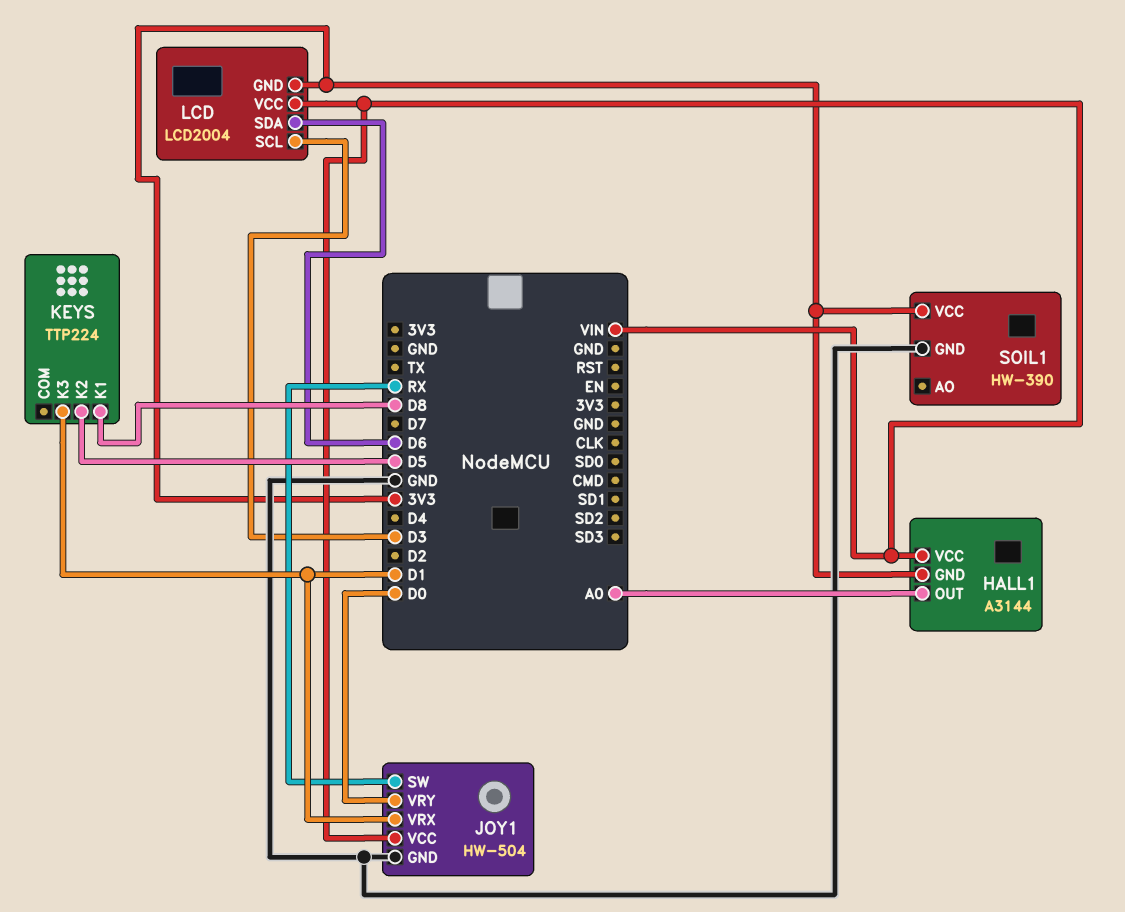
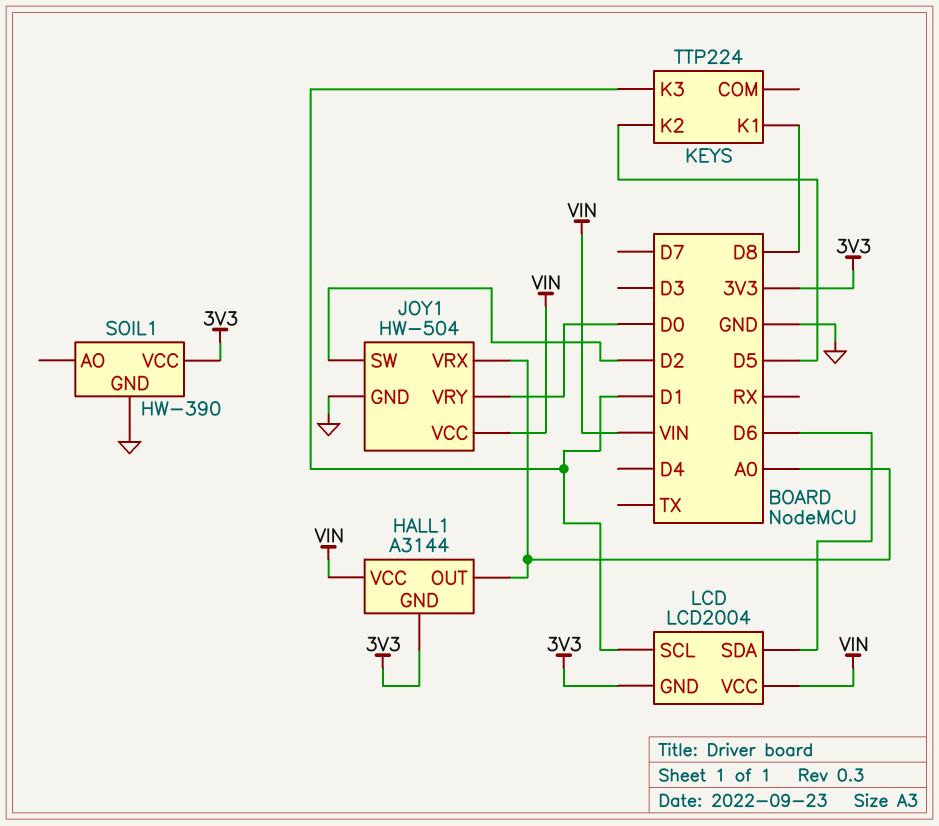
JOY1 pin SW: RX -> D2
JOY1 pin VRX: D1 -> A0
LCD pin SCL: D3 -> D1

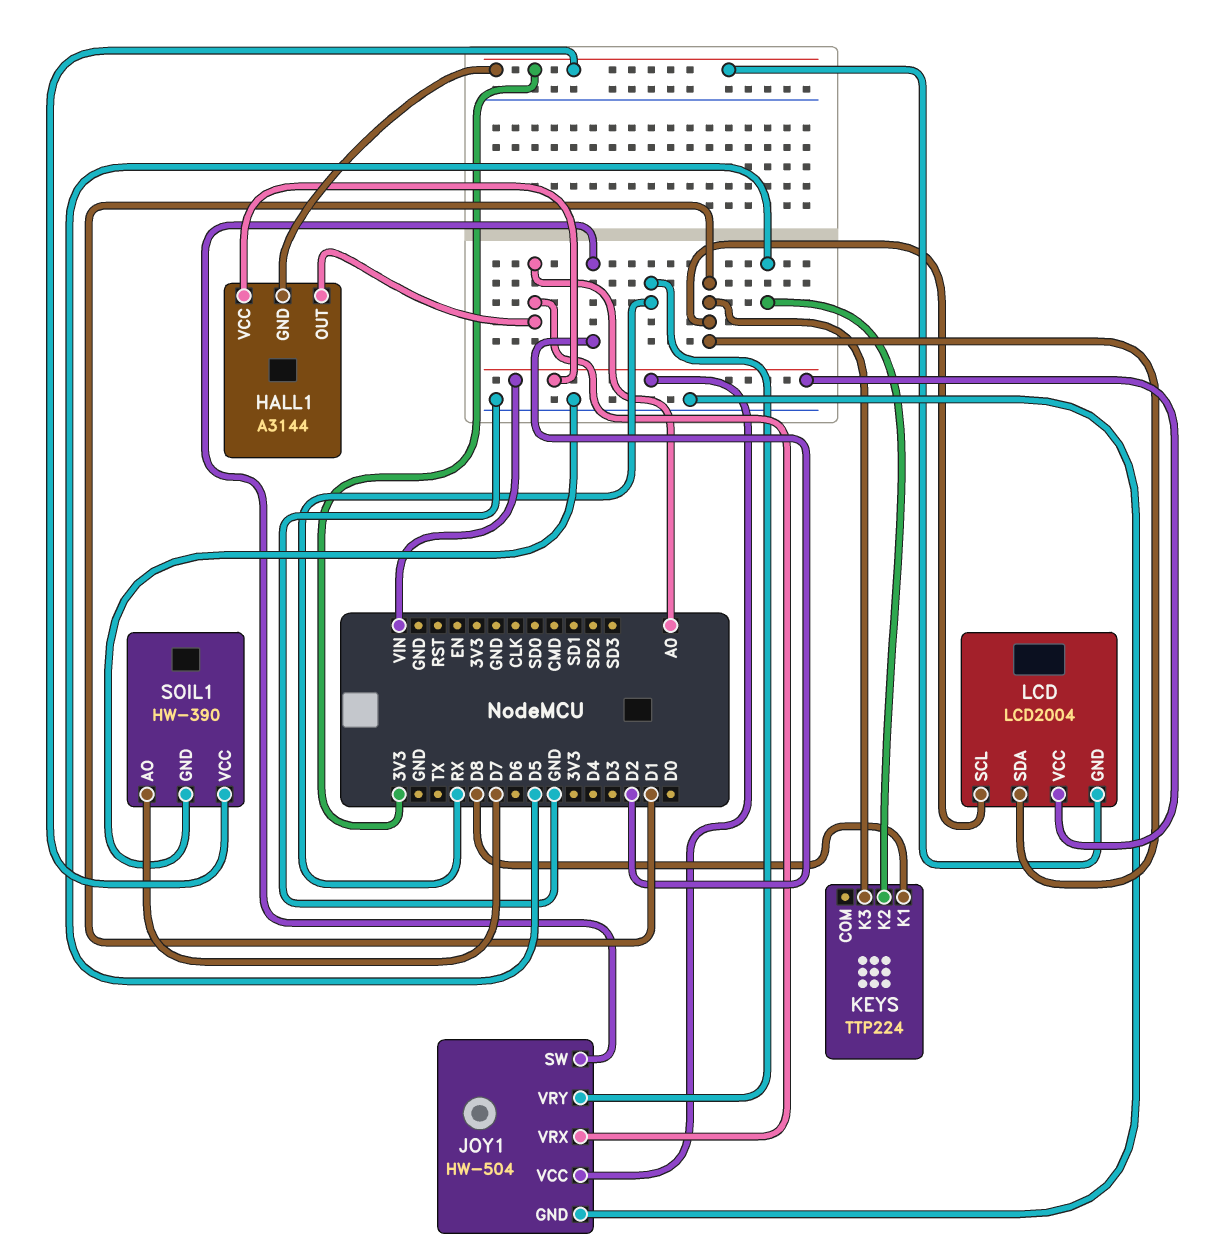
JOY1 pin VRY: D0 -> RX
LCD pin SDA: D6 -> D1
SOIL1 pin AO: none -> D7

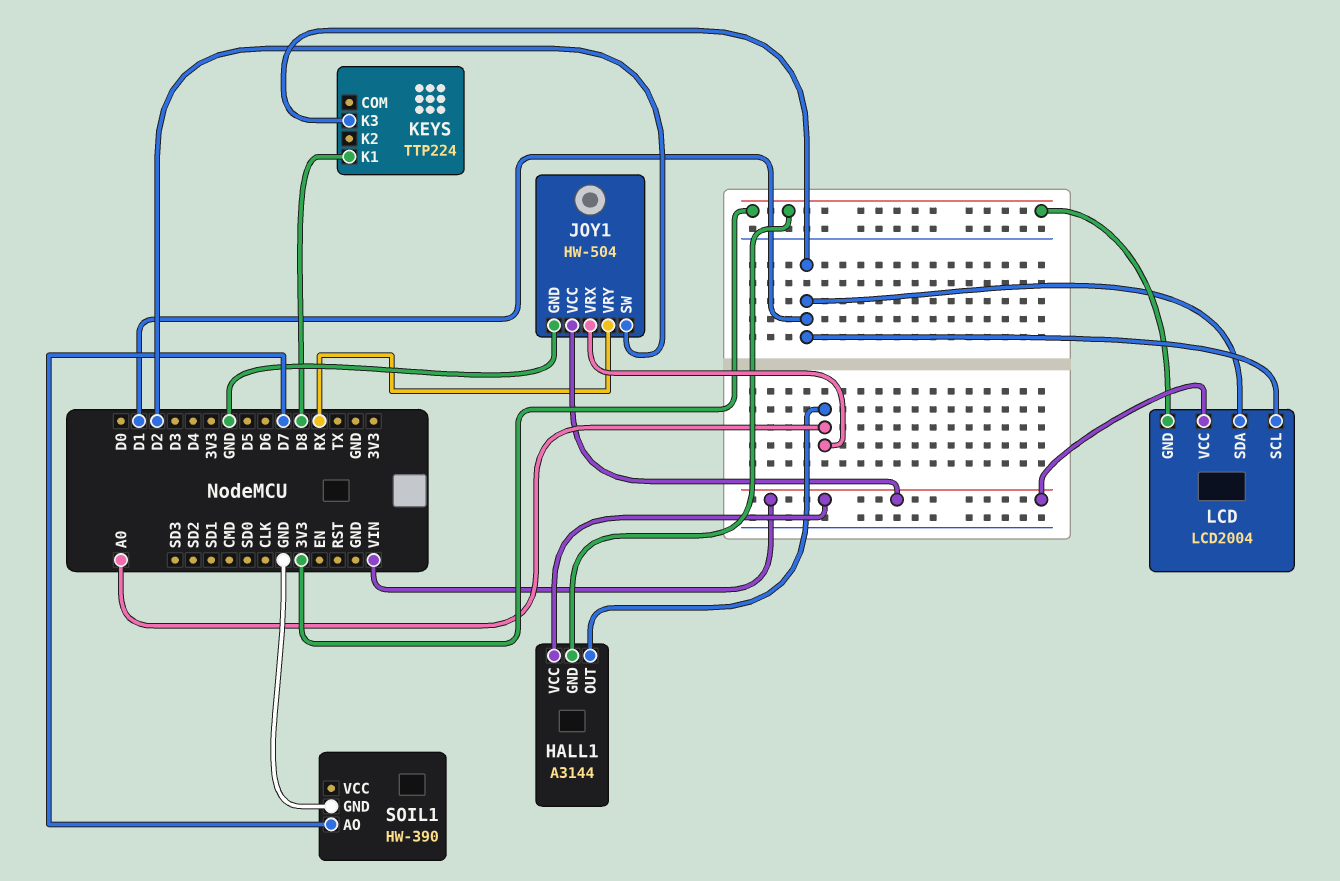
KEYS pin K2: D5 -> none
SOIL1 pin VCC: 3V3 -> none

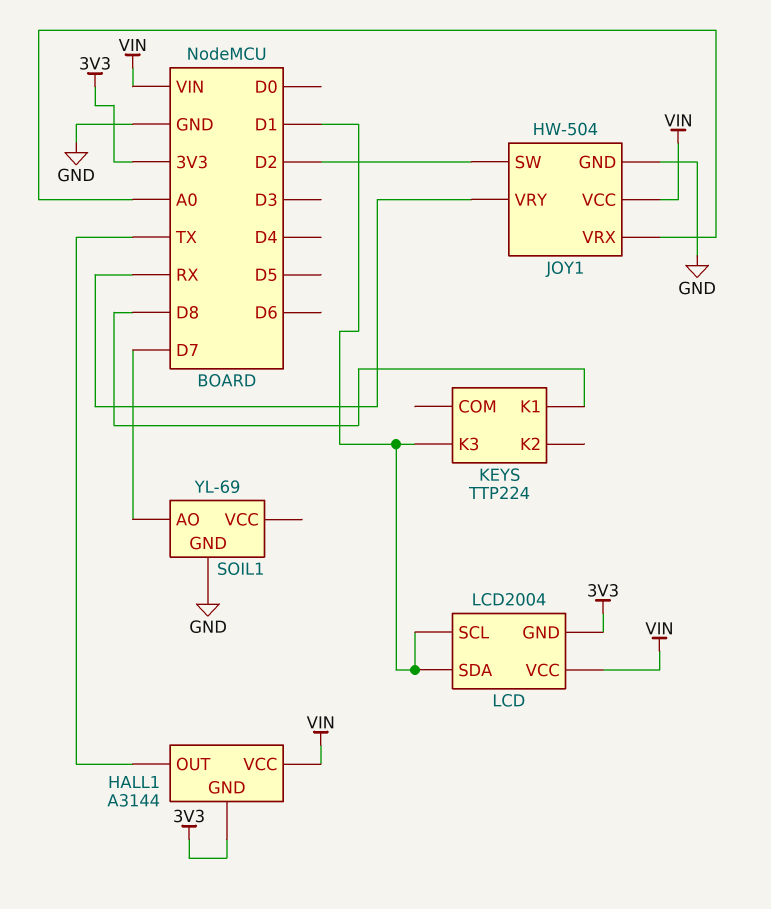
HALL1 pin OUT: A0 -> TX
SOIL1: HW-390 -> YL-69

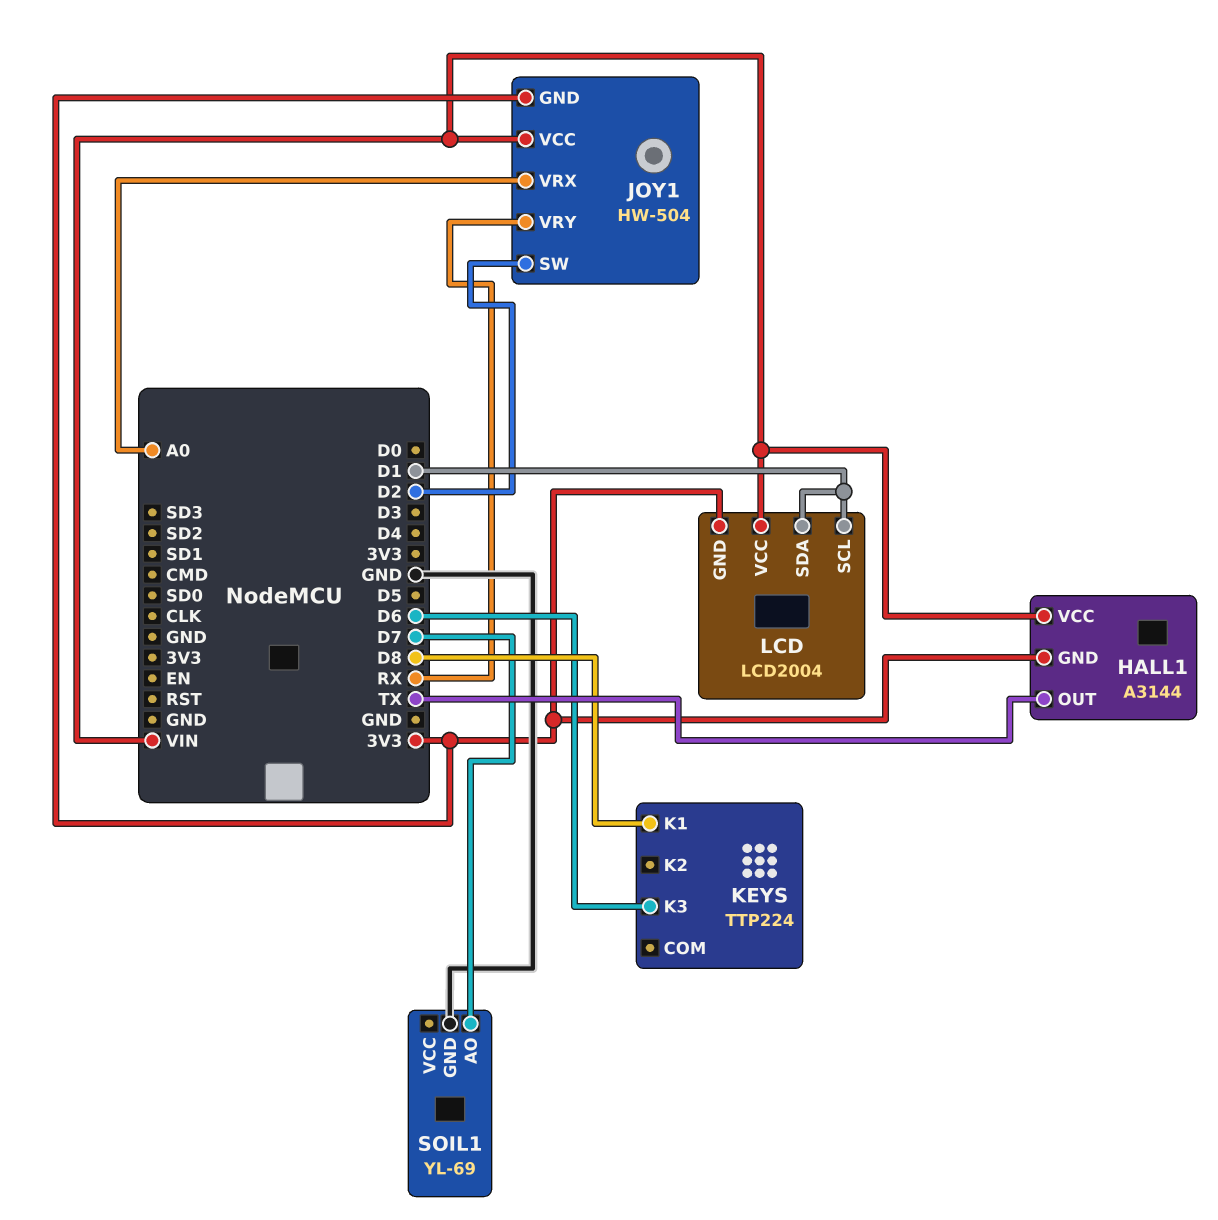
JOY1 pin GND: GND -> 3V3
KEYS pin K3: D1 -> D6

